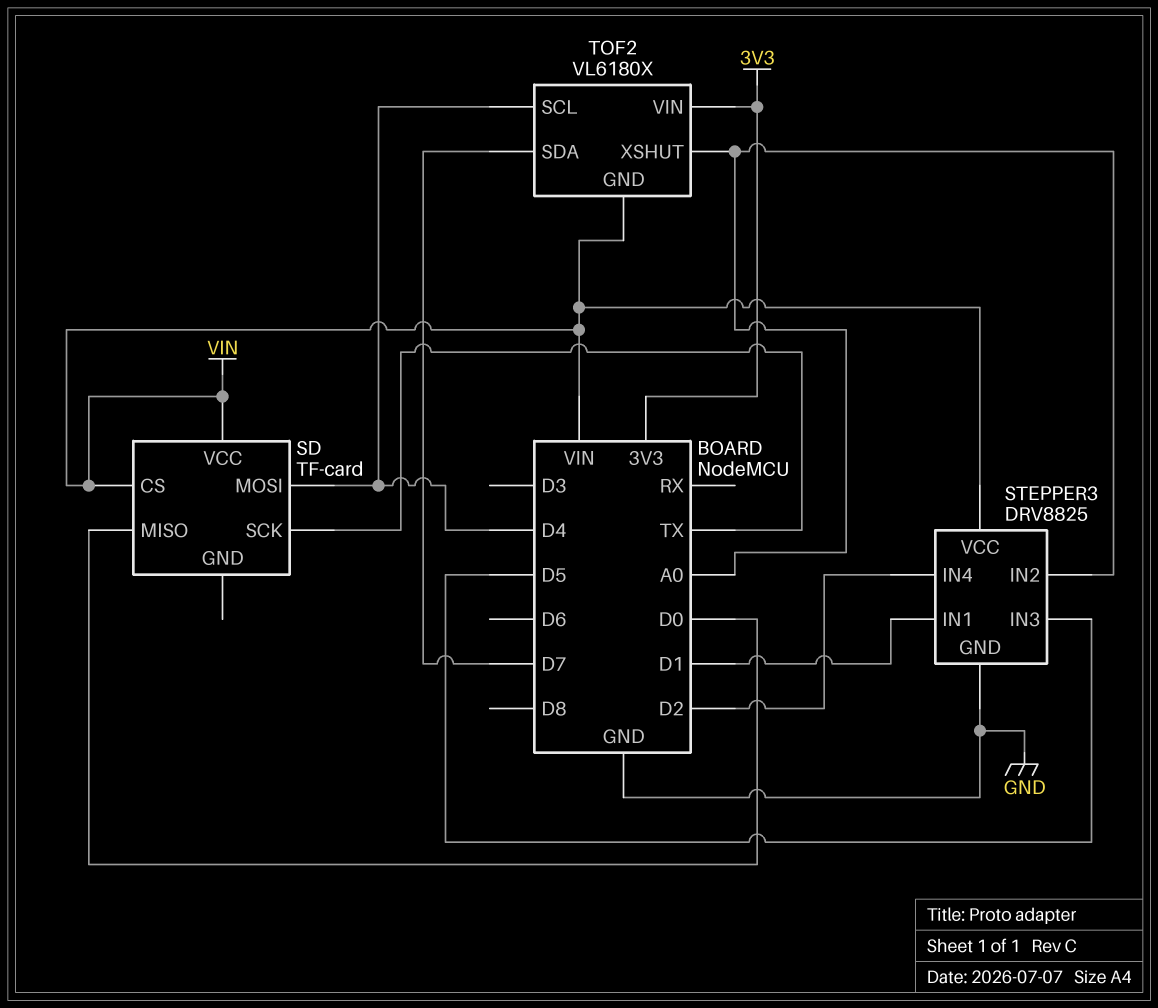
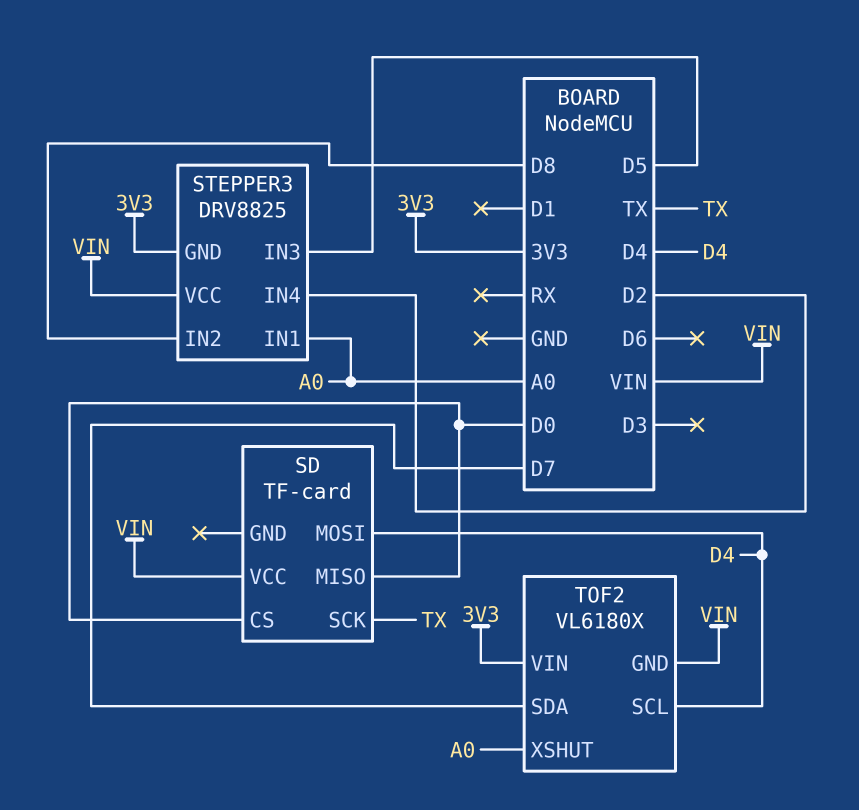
SD pin CS: VIN -> D0
STEPPER3 pin GND: GND -> 3V3
STEPPER3 pin IN1: D1 -> A0
STEPPER3 pin IN2: A0 -> D8

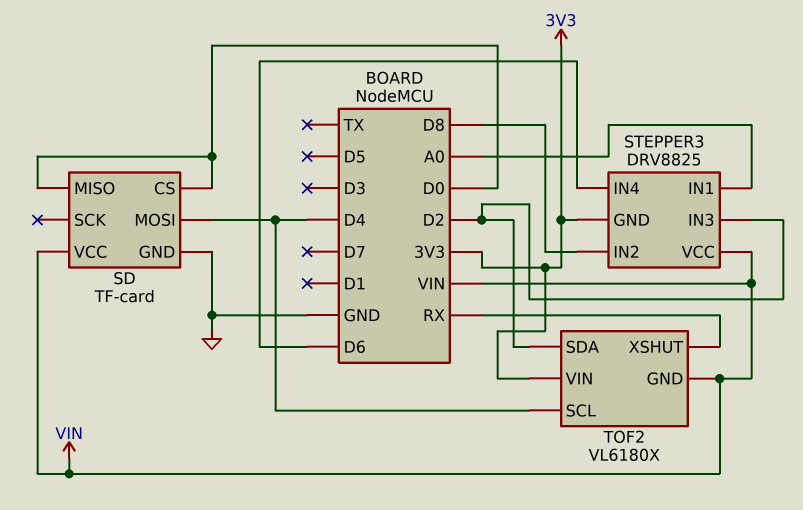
SD pin GND: none -> GND
SD pin SCK: TX -> none
STEPPER3 pin IN3: D5 -> D2
STEPPER3 pin IN4: D2 -> D6
TOF2 pin SDA: D7 -> D2
TOF2 pin XSHUT: A0 -> RX

